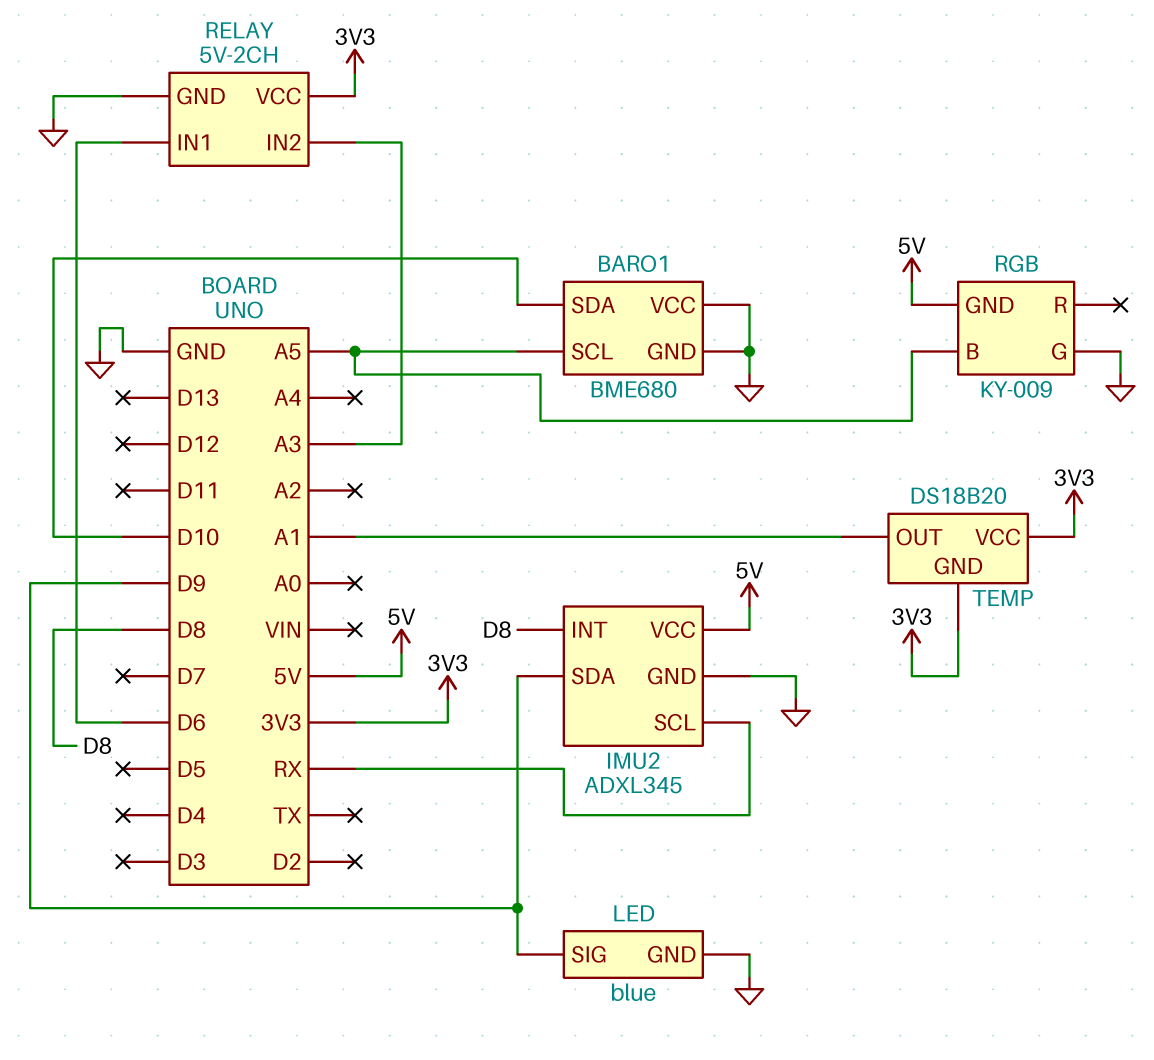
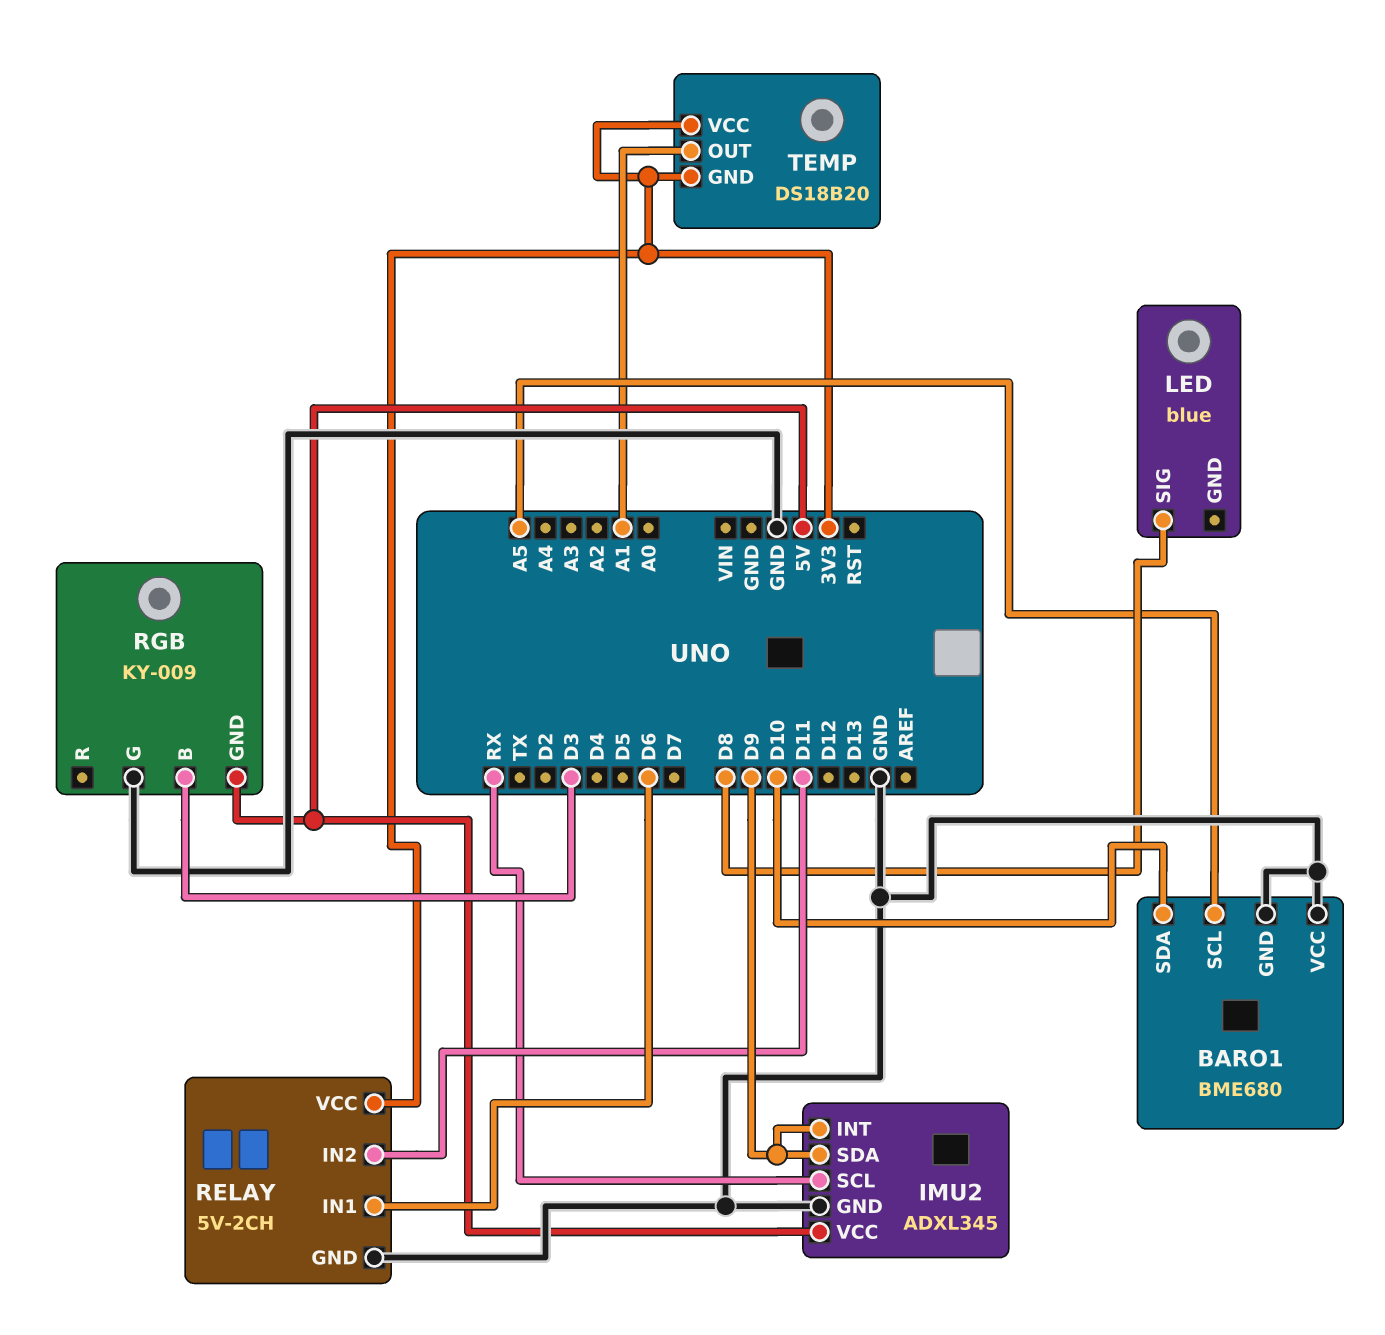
IMU2 pin INT: D8 -> D9
LED pin GND: GND -> none
LED pin SIG: D9 -> D8
RELAY pin IN2: A3 -> D11
RGB pin B: A5 -> D3

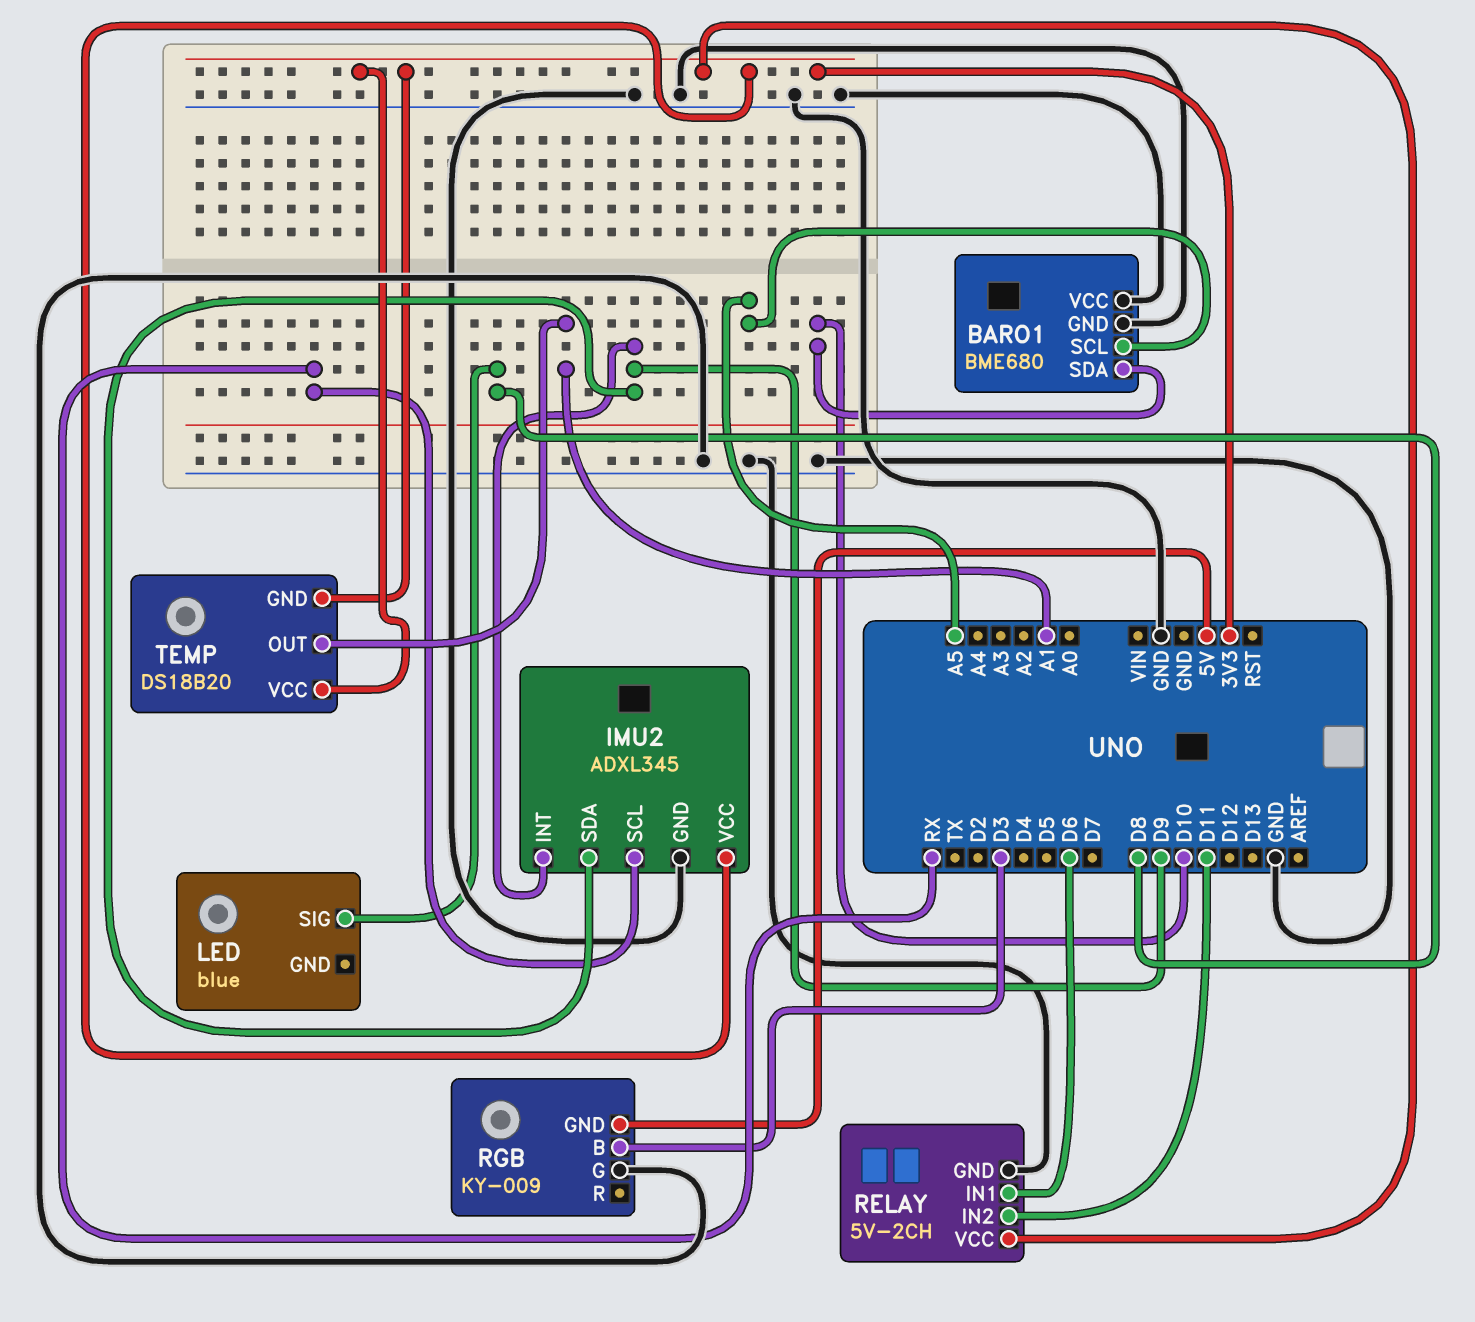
IMU2 pin VCC: 5V -> 3V3

